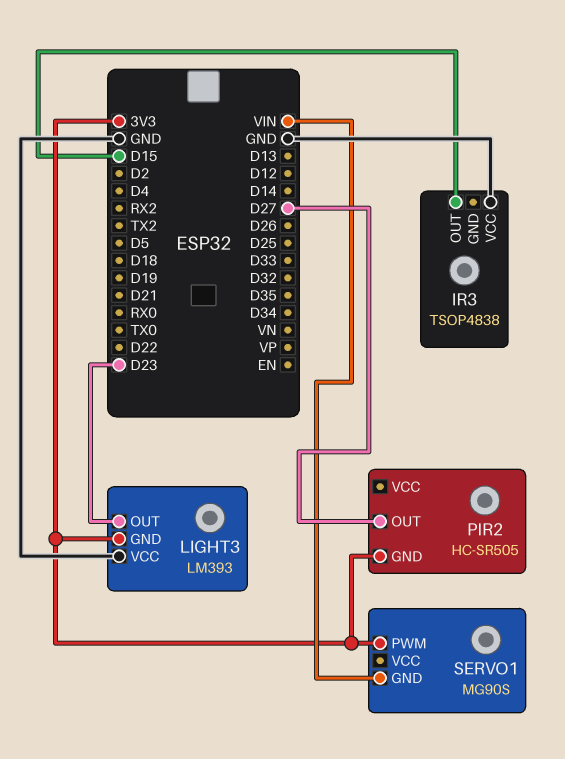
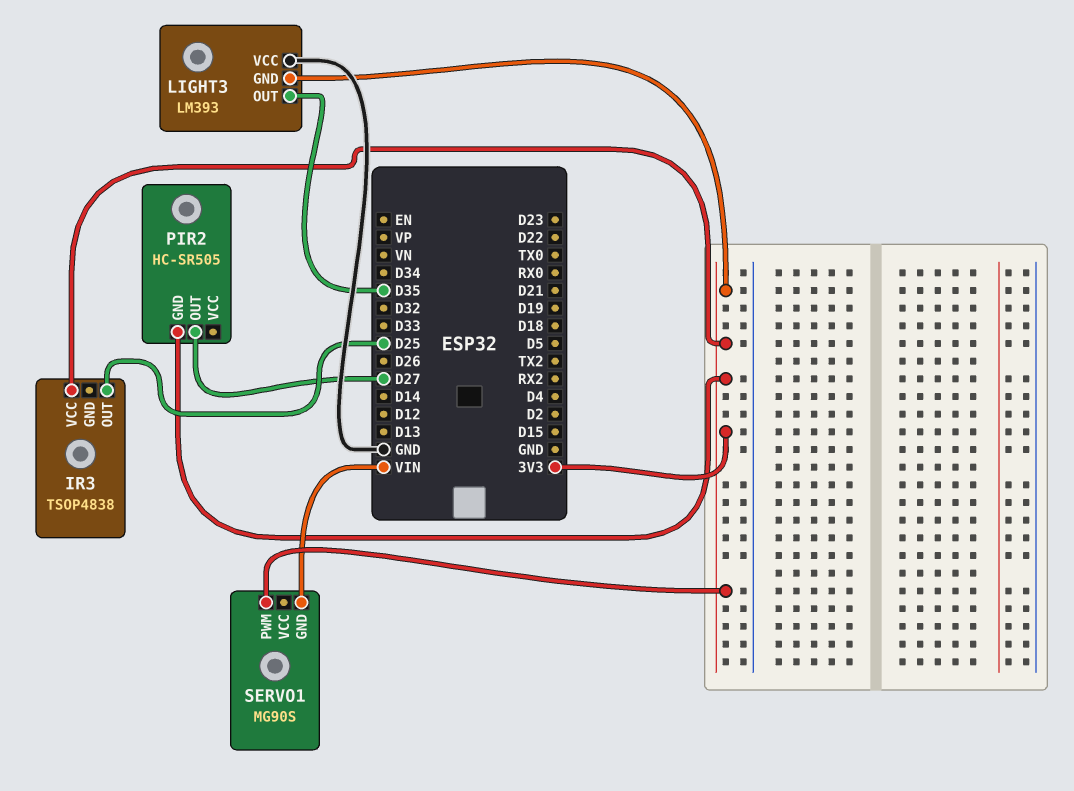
IR3 pin OUT: D15 -> D25
IR3 pin VCC: GND -> 3V3
LIGHT3 pin OUT: D23 -> D35

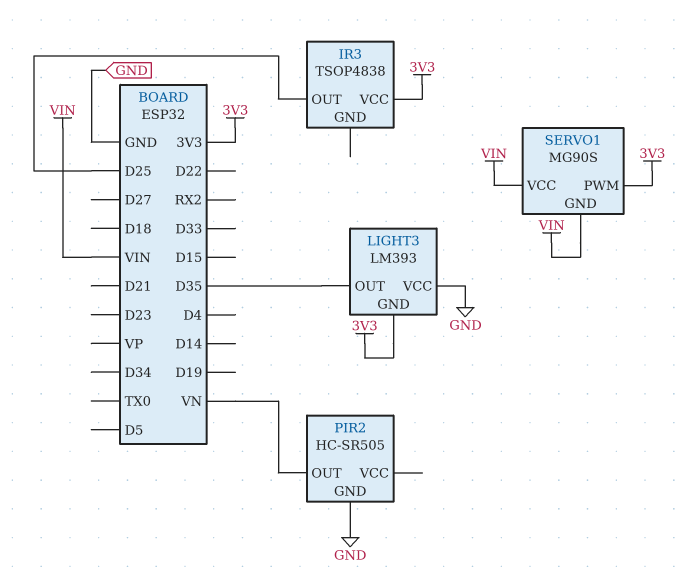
PIR2 pin GND: 3V3 -> GND
PIR2 pin OUT: D27 -> VN
SERVO1 pin VCC: none -> VIN

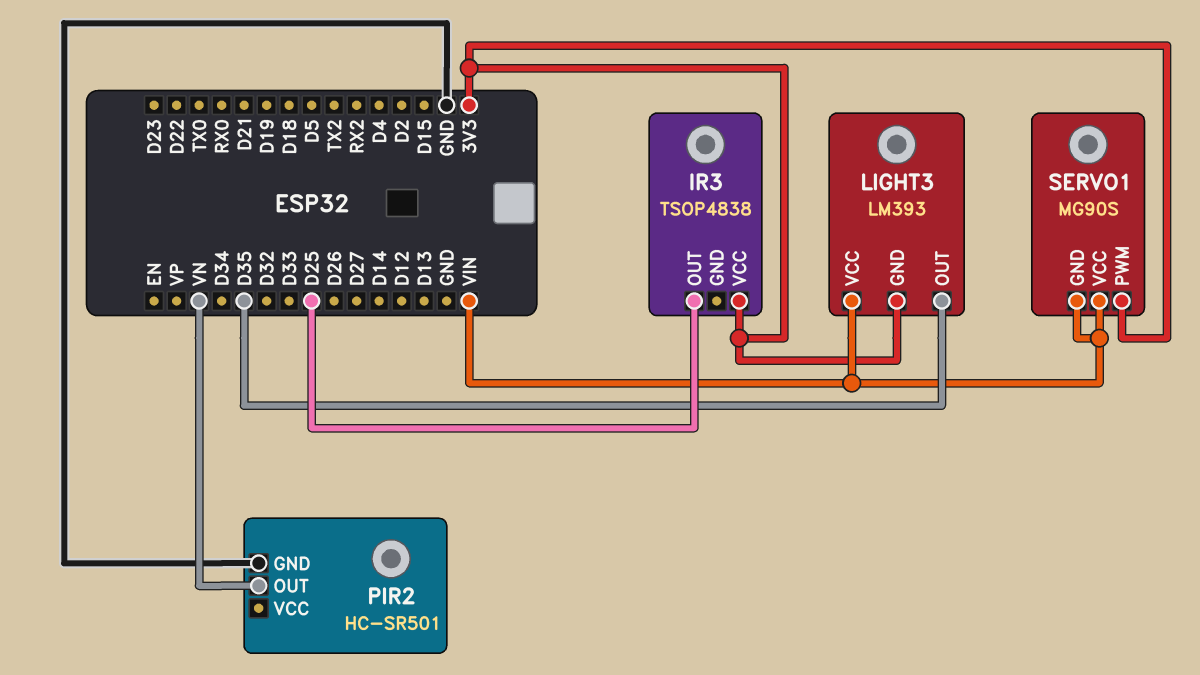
LIGHT3 pin VCC: GND -> VIN
PIR2: HC-SR505 -> HC-SR501

